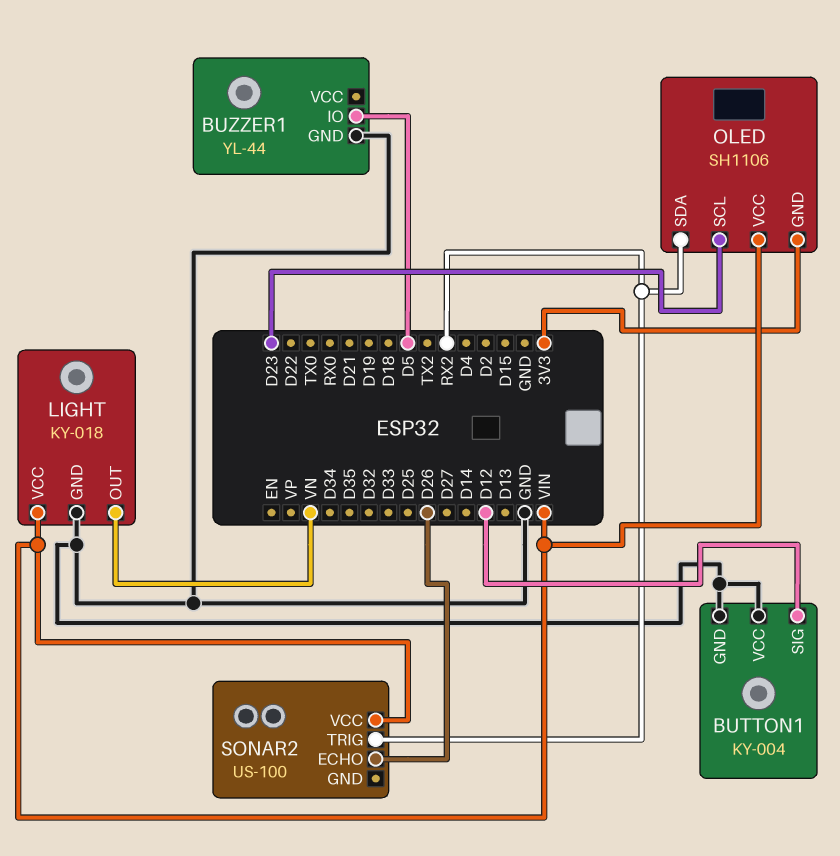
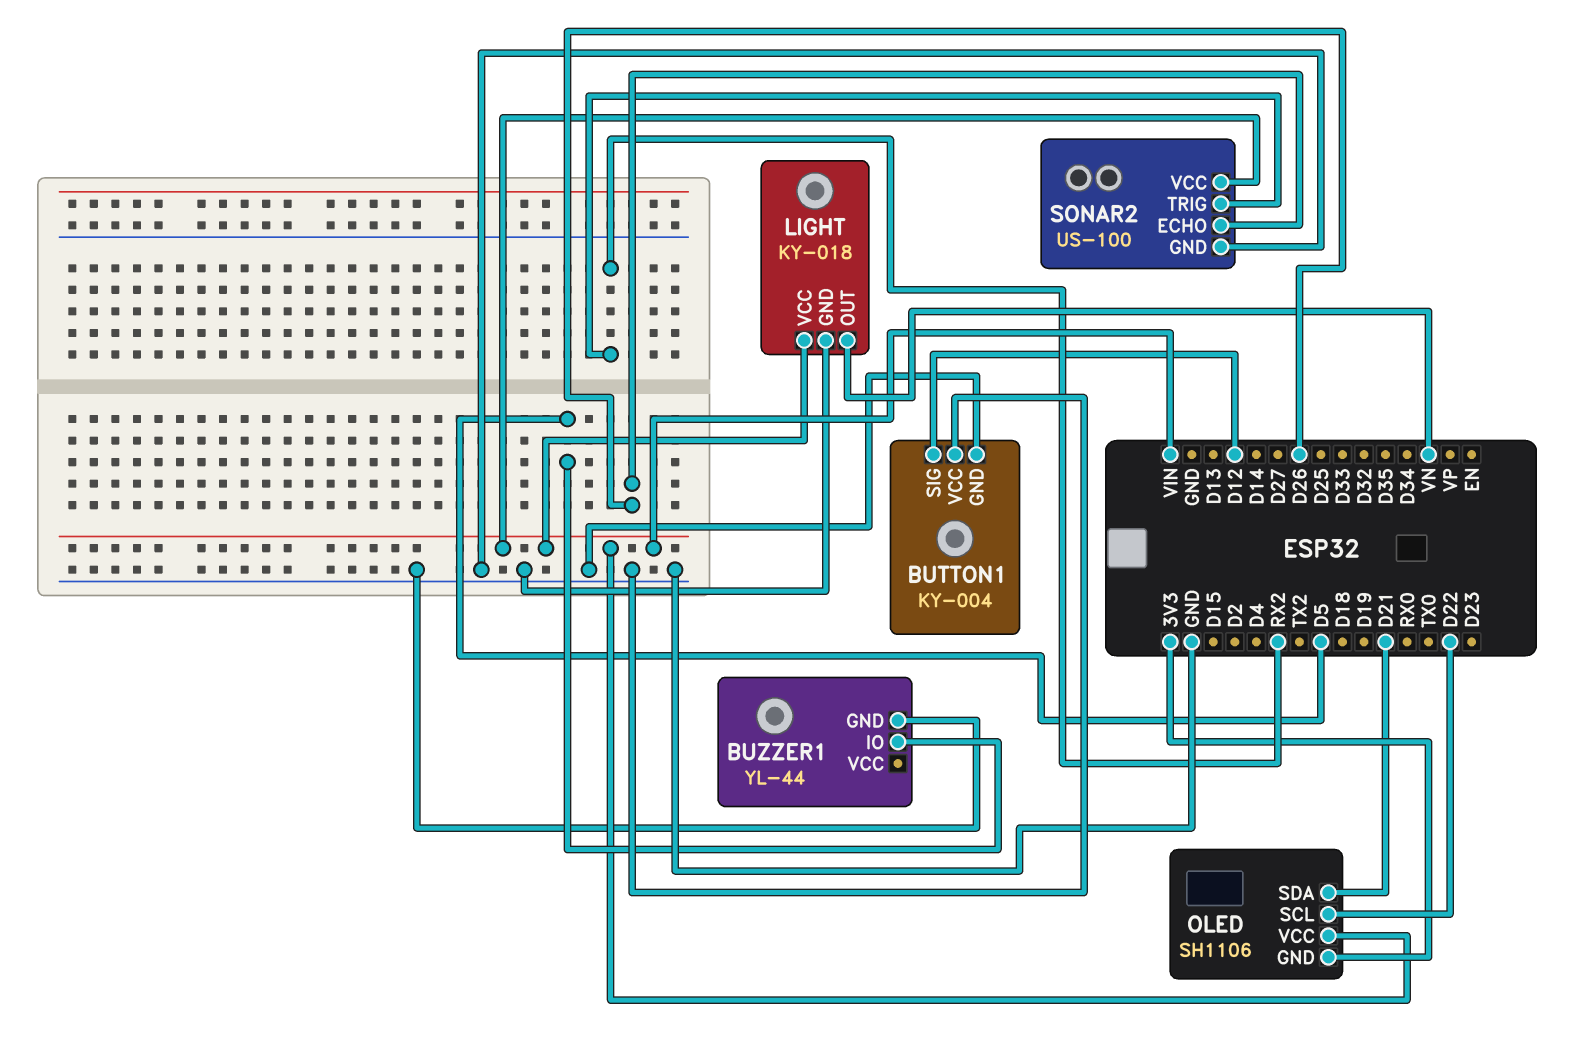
OLED pin SCL: D23 -> D22
OLED pin SDA: RX2 -> D21
SONAR2 pin GND: none -> GND

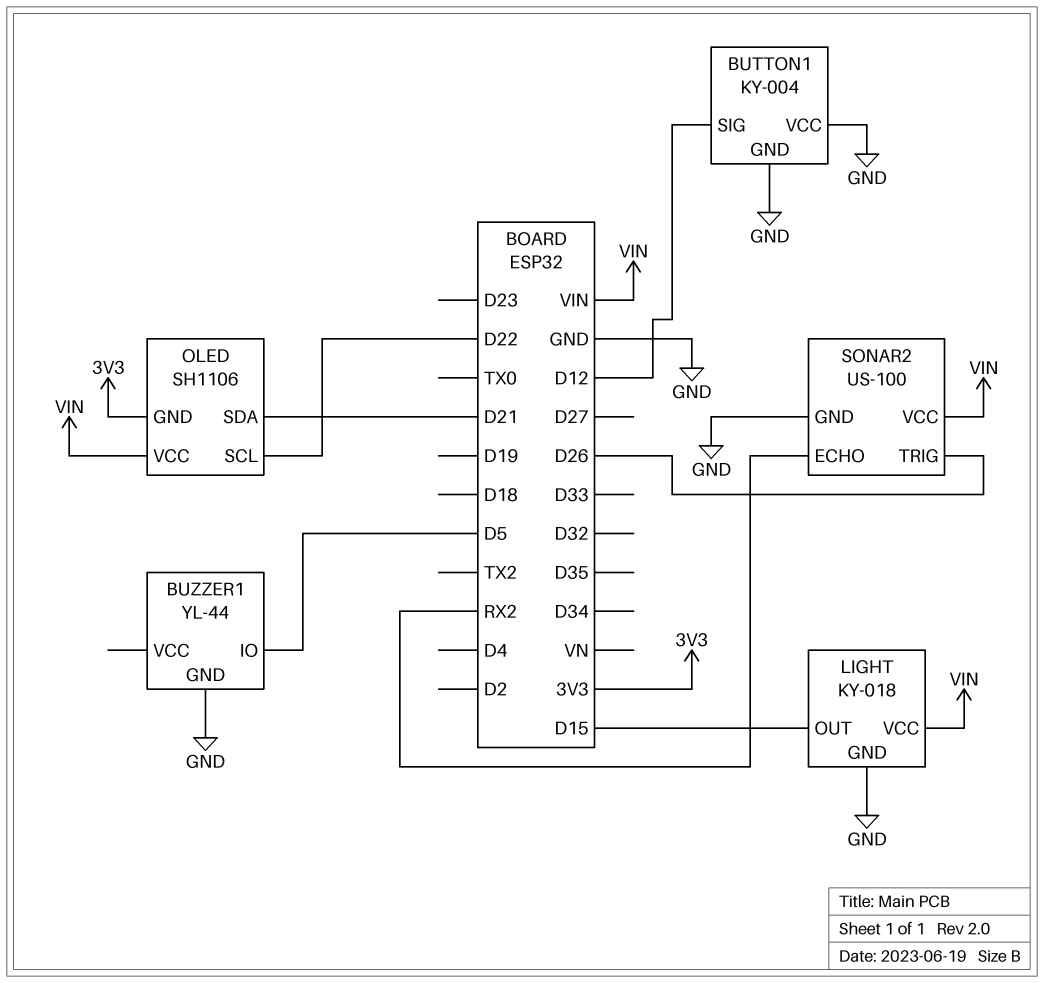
LIGHT pin OUT: VN -> D15
SONAR2 pin ECHO: D26 -> RX2
SONAR2 pin TRIG: RX2 -> D26

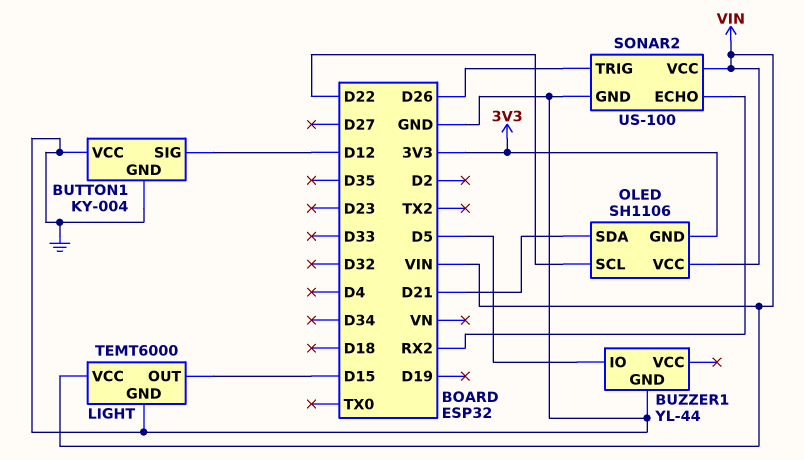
LIGHT: KY-018 -> TEMT6000

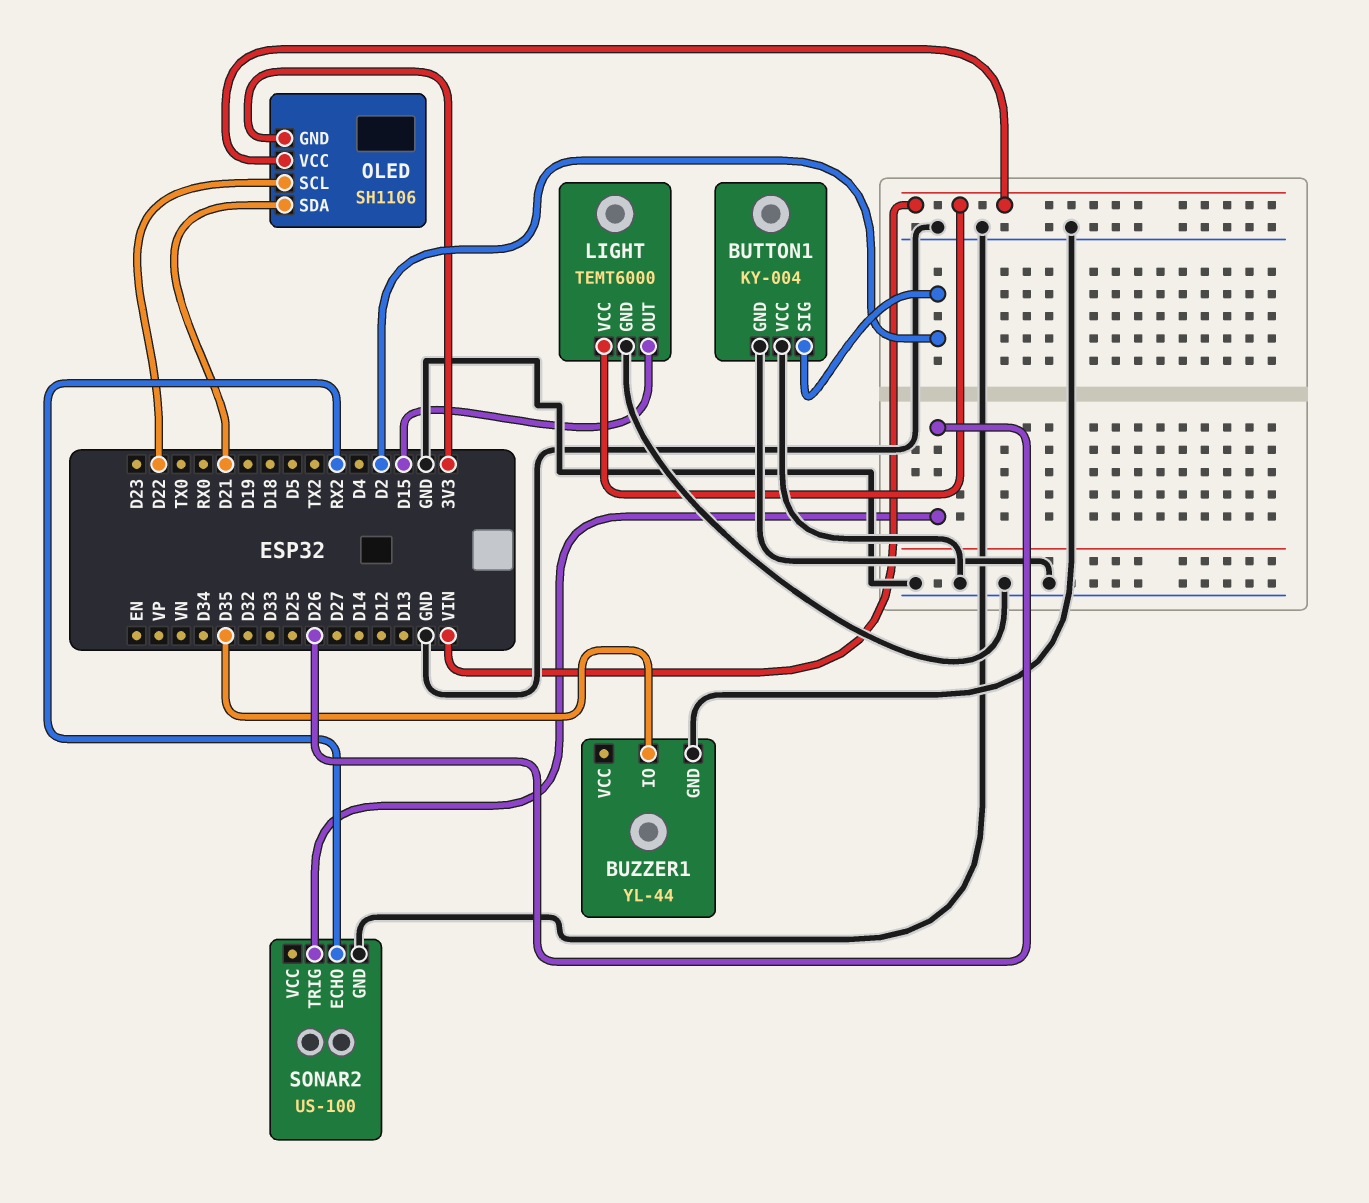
BUTTON1 pin SIG: D12 -> D2
BUZZER1 pin IO: D5 -> D35
SONAR2 pin VCC: VIN -> none

